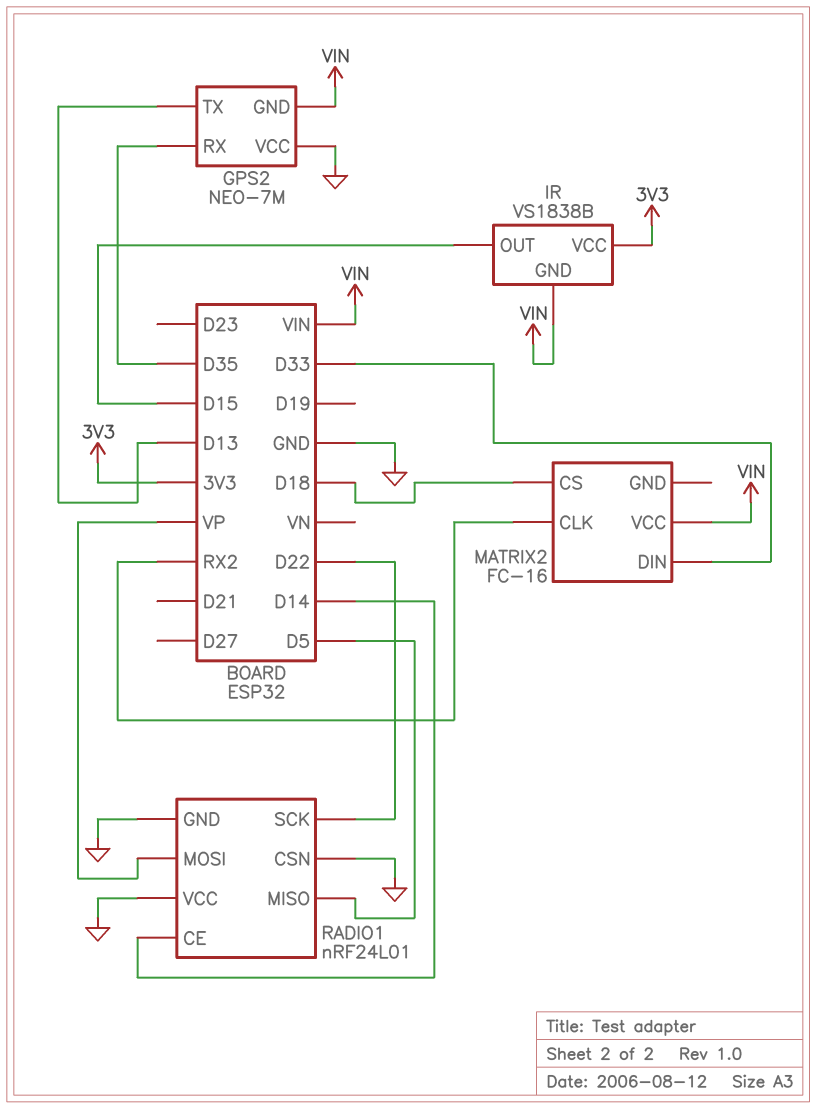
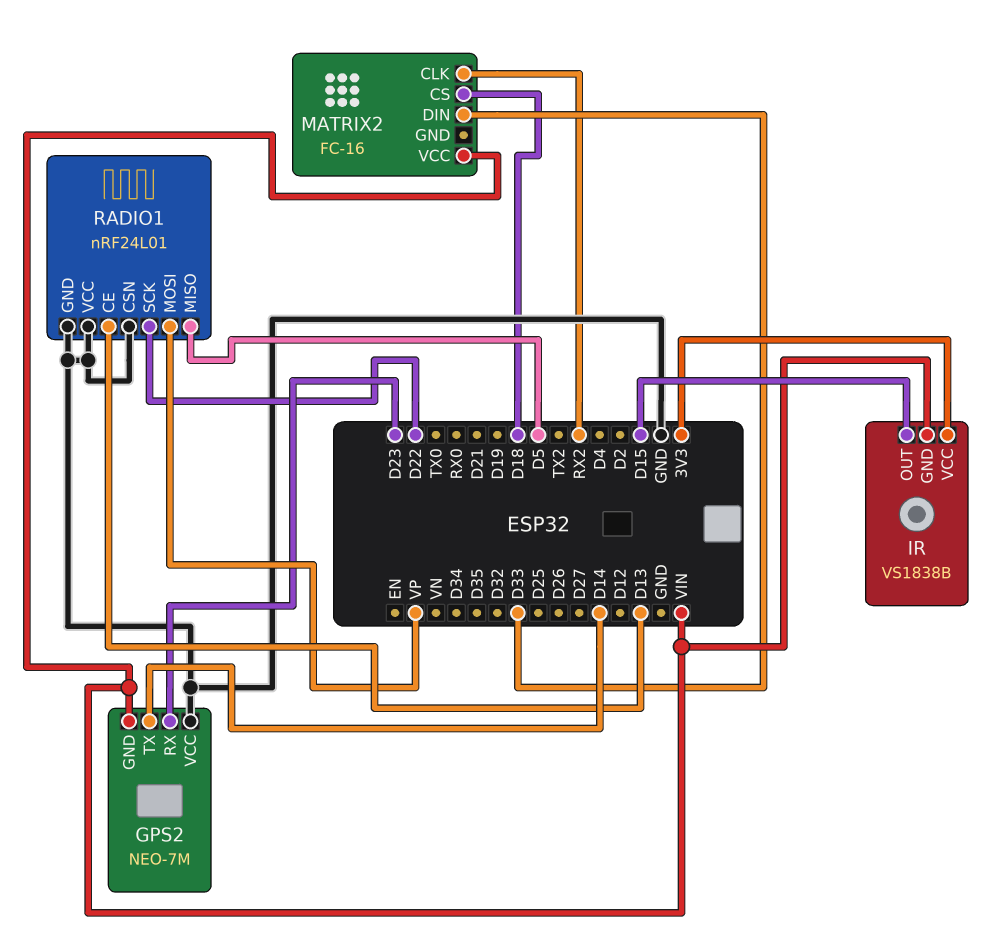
GPS2 pin RX: D35 -> D23
GPS2 pin TX: D13 -> D14
RADIO1 pin CE: D14 -> D13

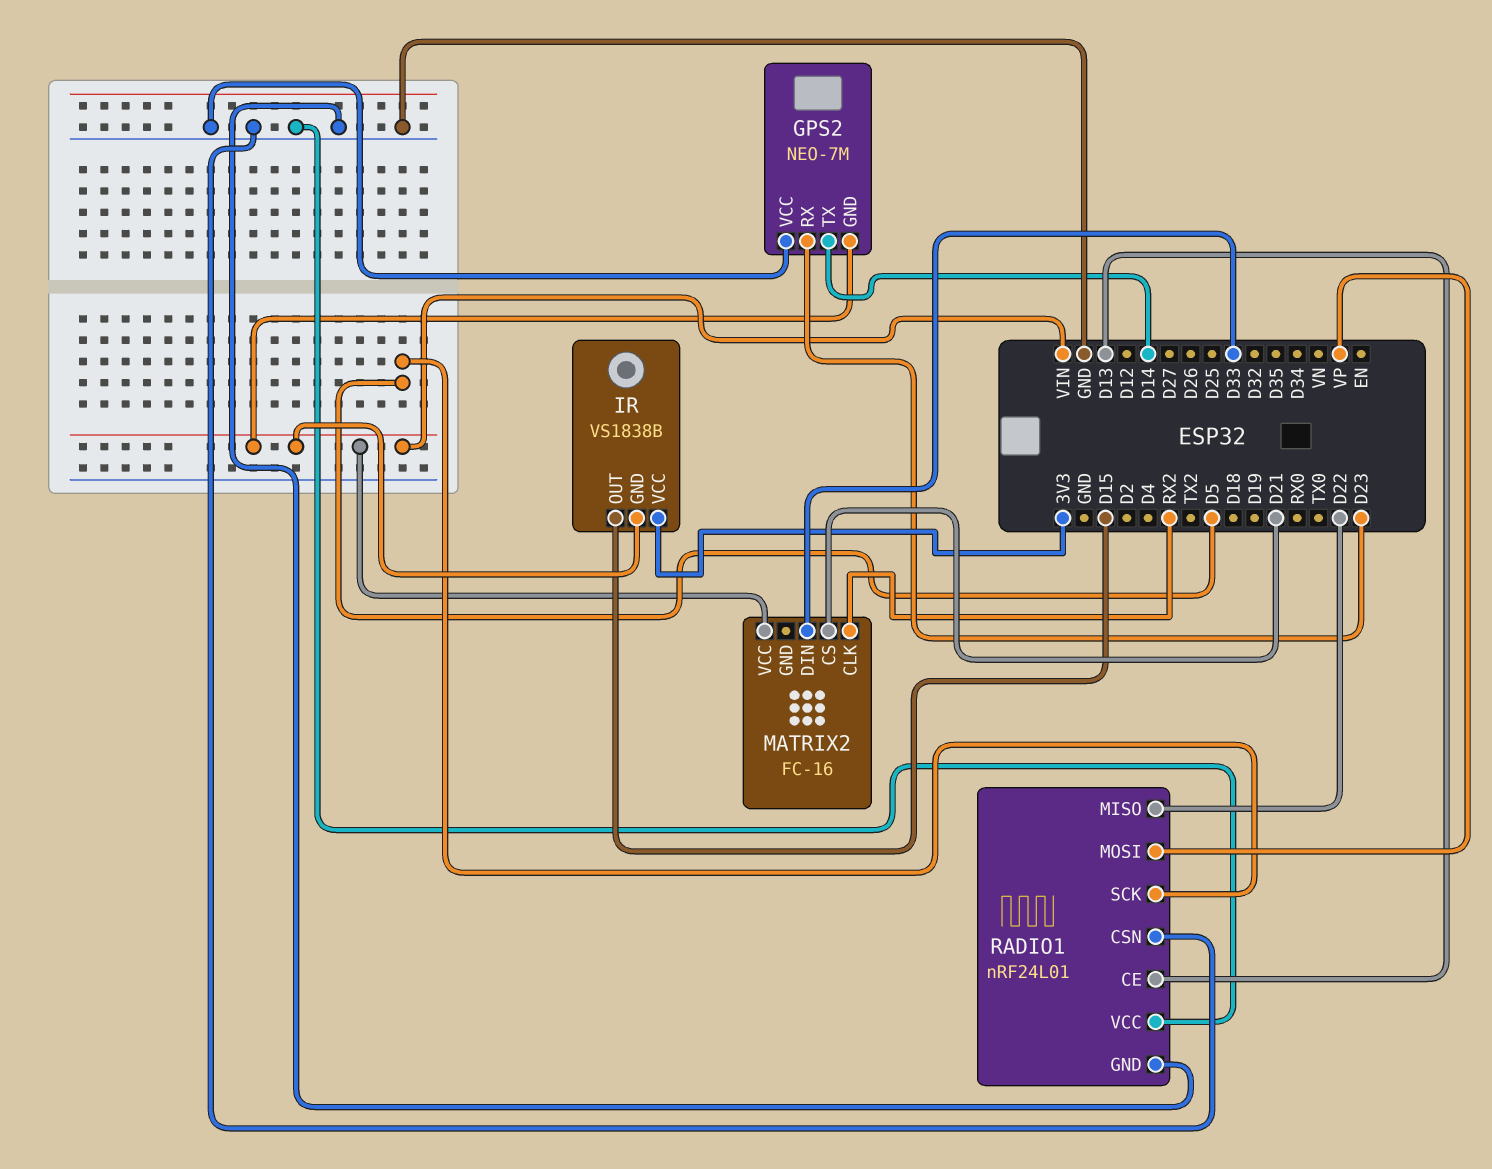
MATRIX2 pin CS: D18 -> D21
RADIO1 pin MISO: D5 -> D22
RADIO1 pin SCK: D22 -> D5

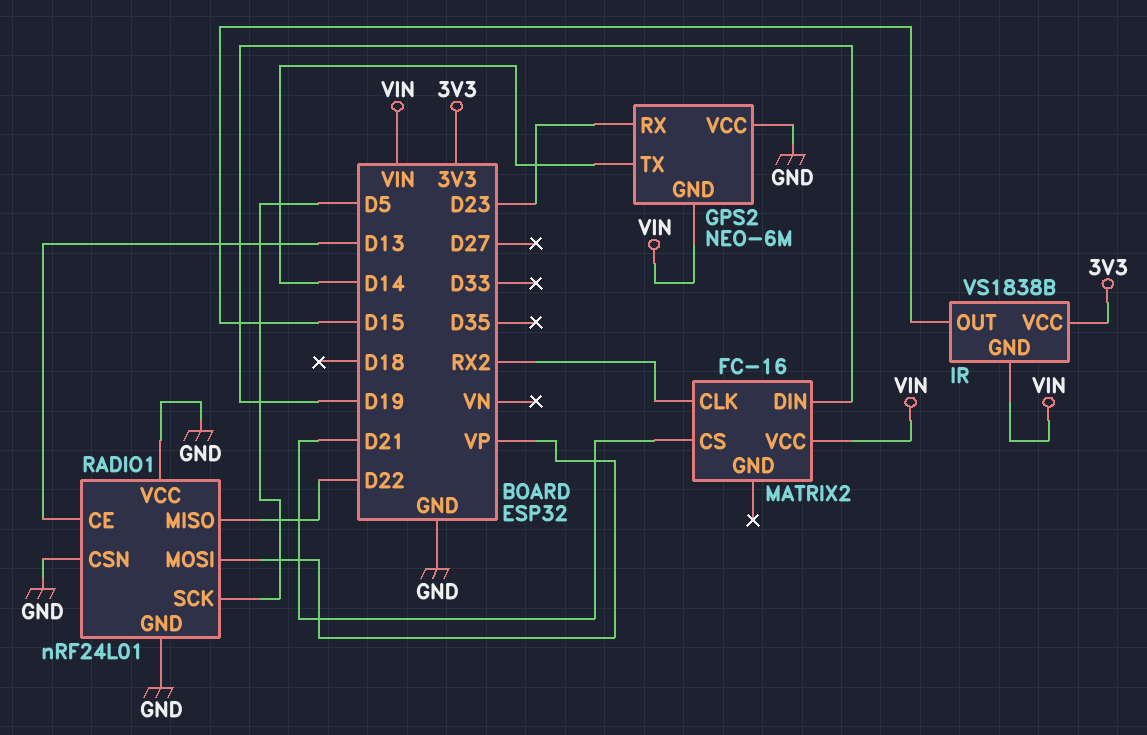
GPS2: NEO-7M -> NEO-6M
MATRIX2 pin DIN: D33 -> D19

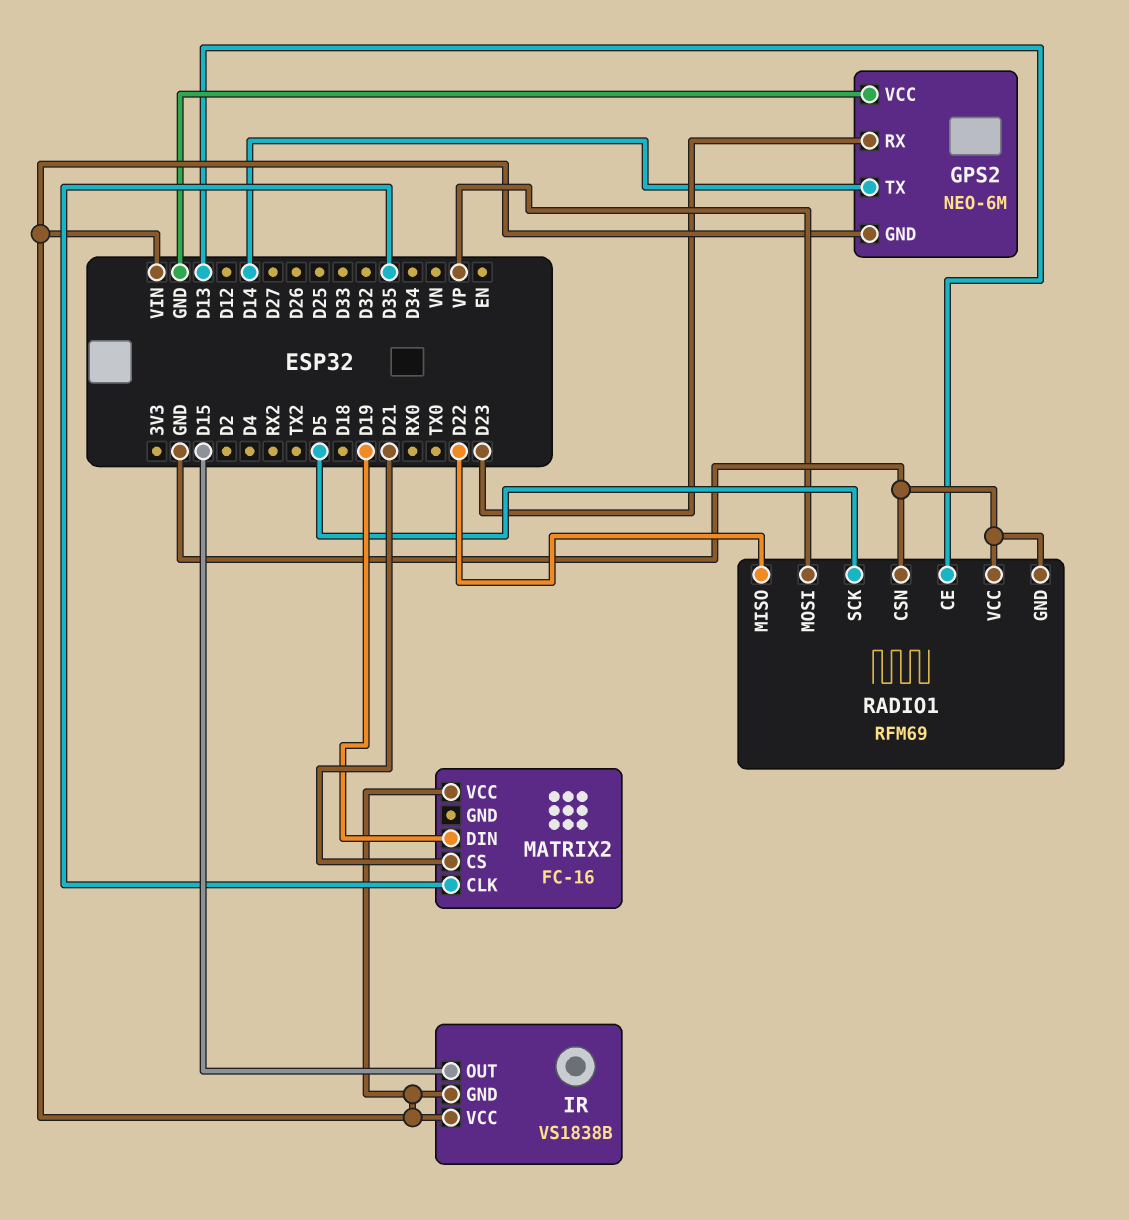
IR pin VCC: 3V3 -> VIN
MATRIX2 pin CLK: RX2 -> D35
RADIO1: nRF24L01 -> RFM69

